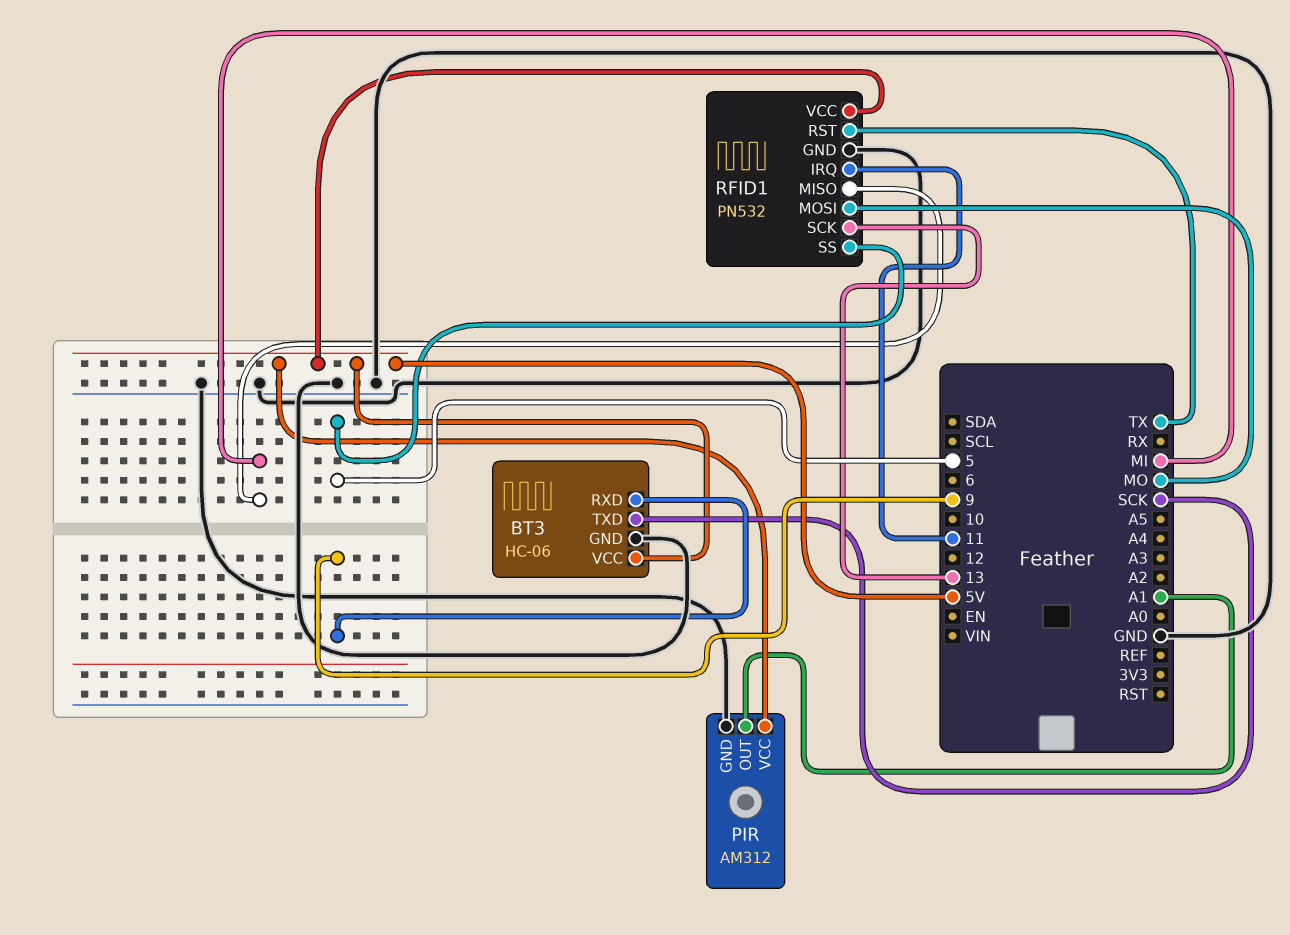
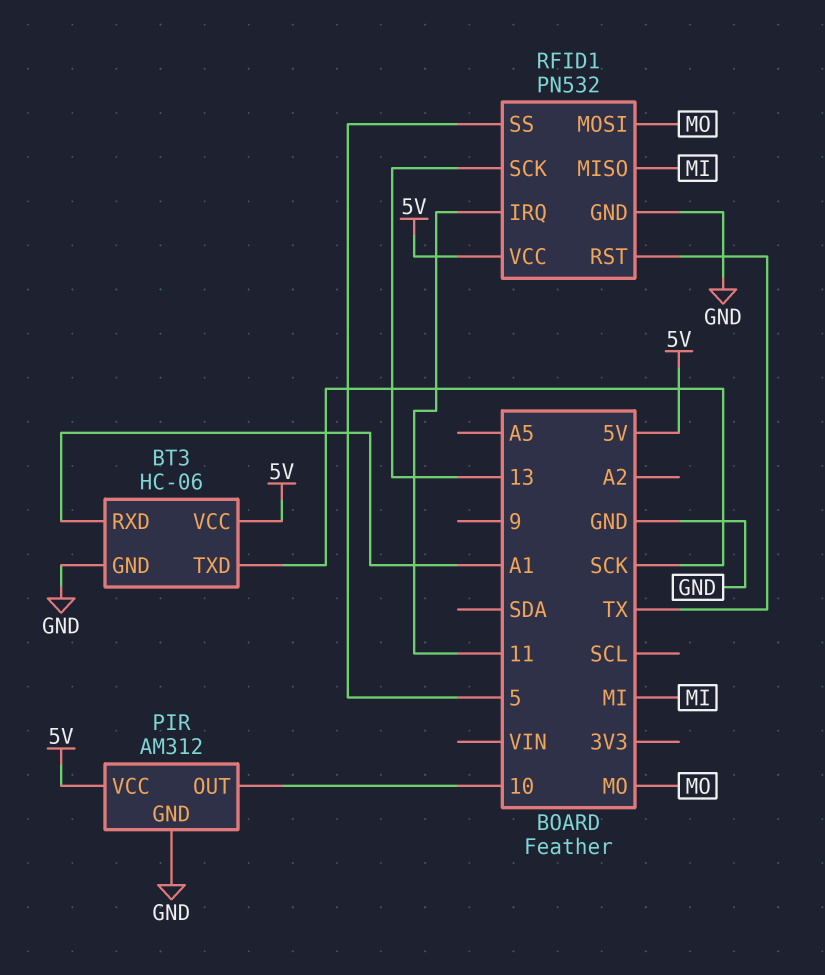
BT3 pin RXD: 9 -> A1
PIR pin OUT: A1 -> 10

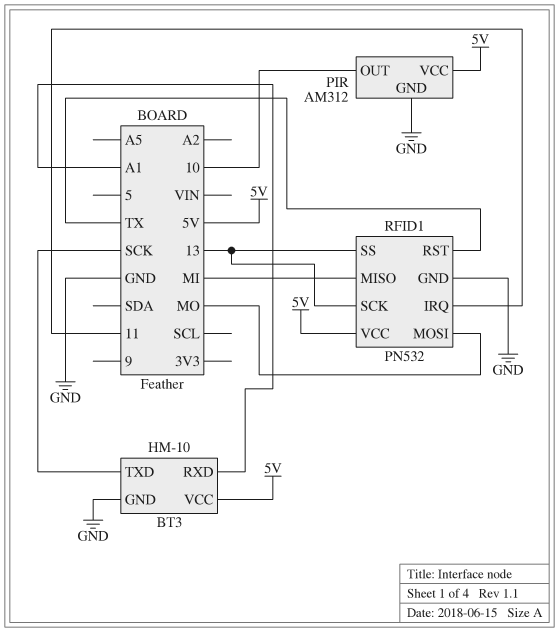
BT3: HC-06 -> HM-10
RFID1 pin SS: 5 -> 13

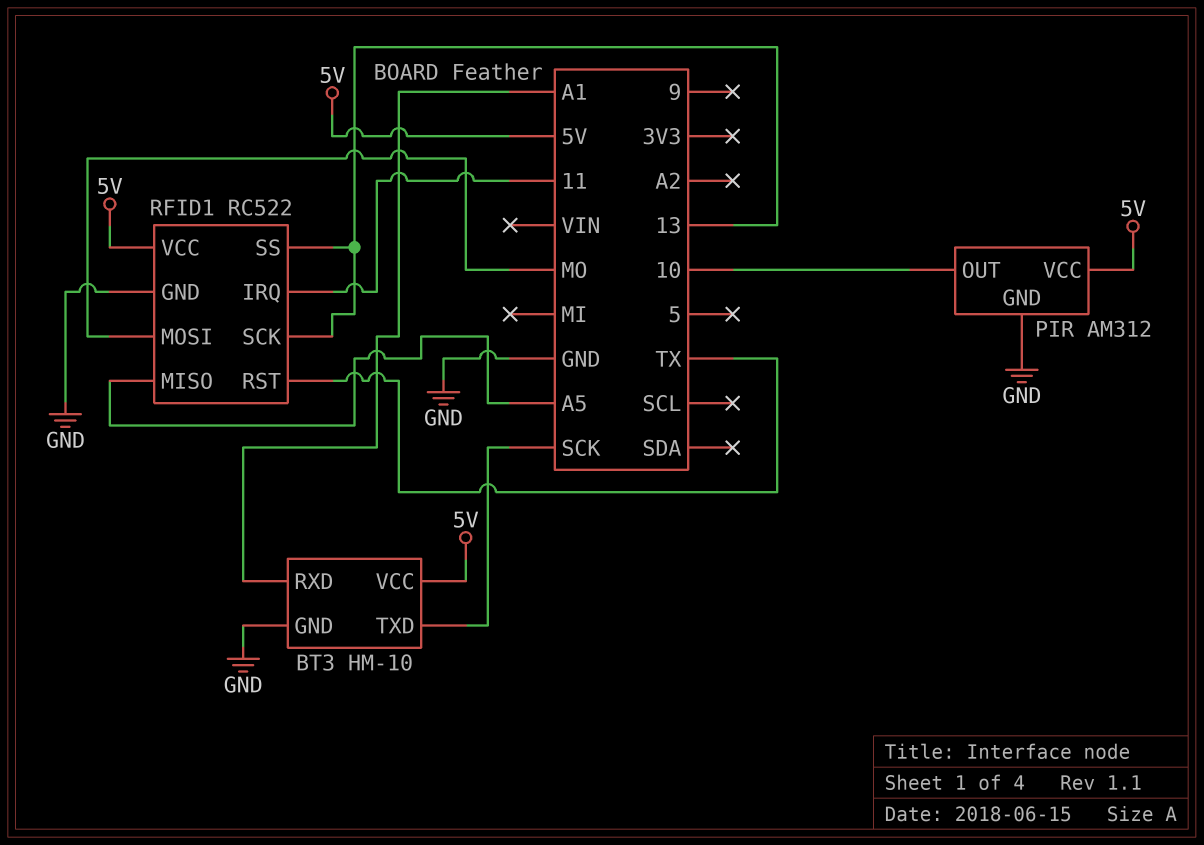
RFID1: PN532 -> RC522
RFID1 pin MISO: MI -> A5

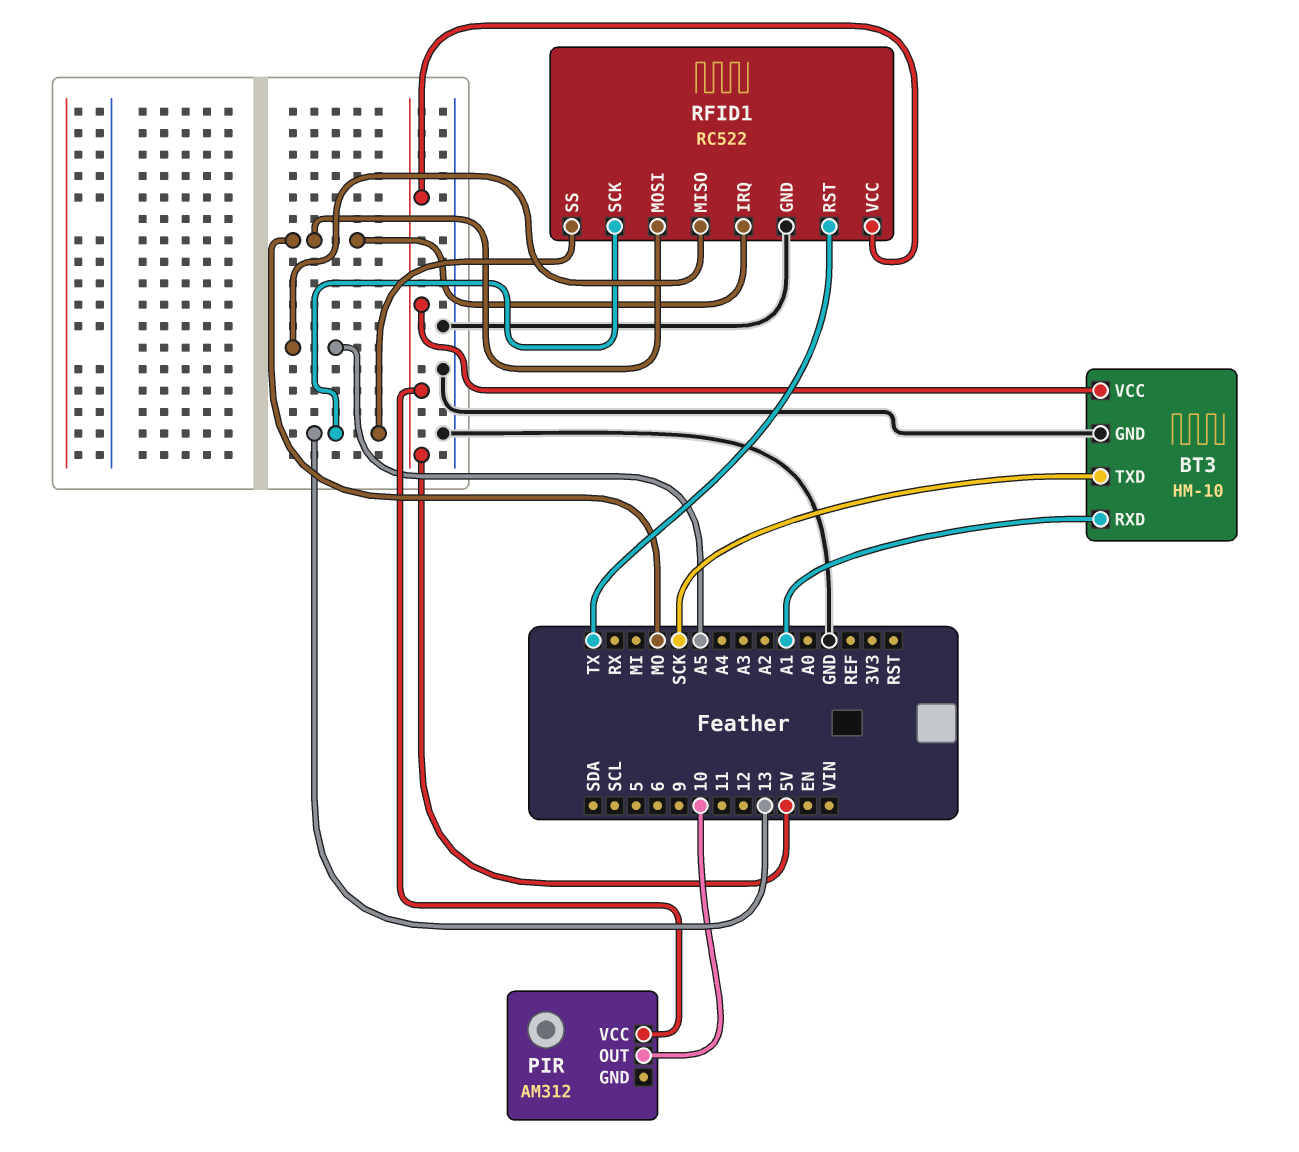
PIR pin GND: GND -> none
RFID1 pin IRQ: 11 -> MO

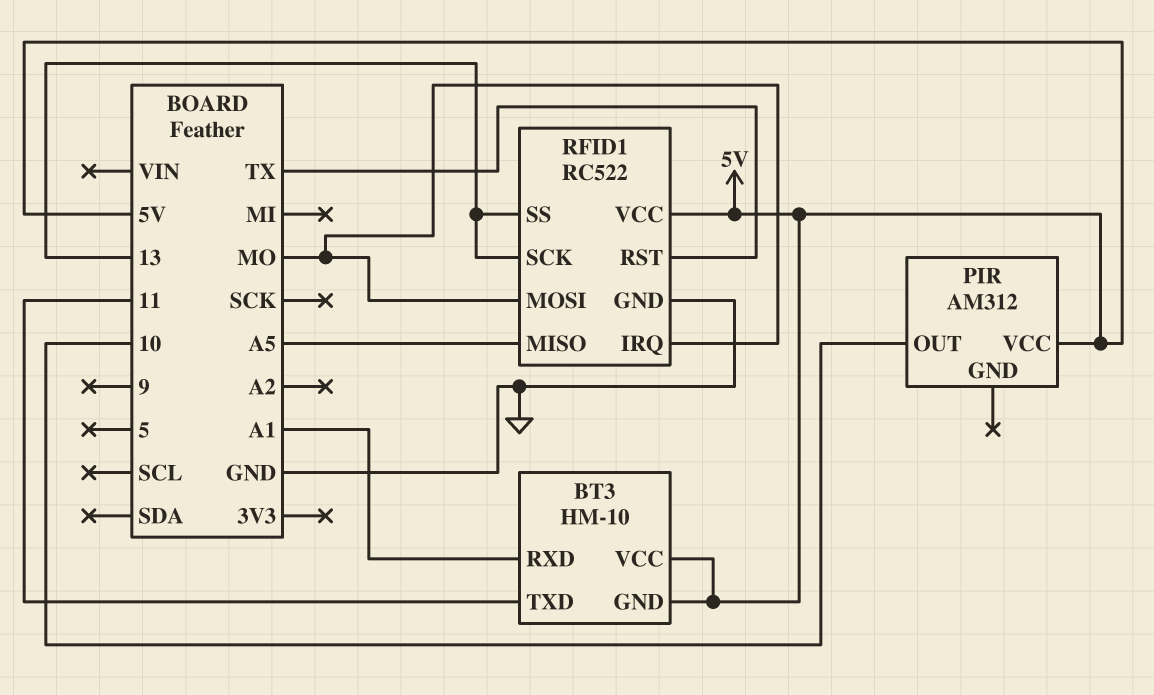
BT3 pin GND: GND -> 5V
BT3 pin TXD: SCK -> 11

